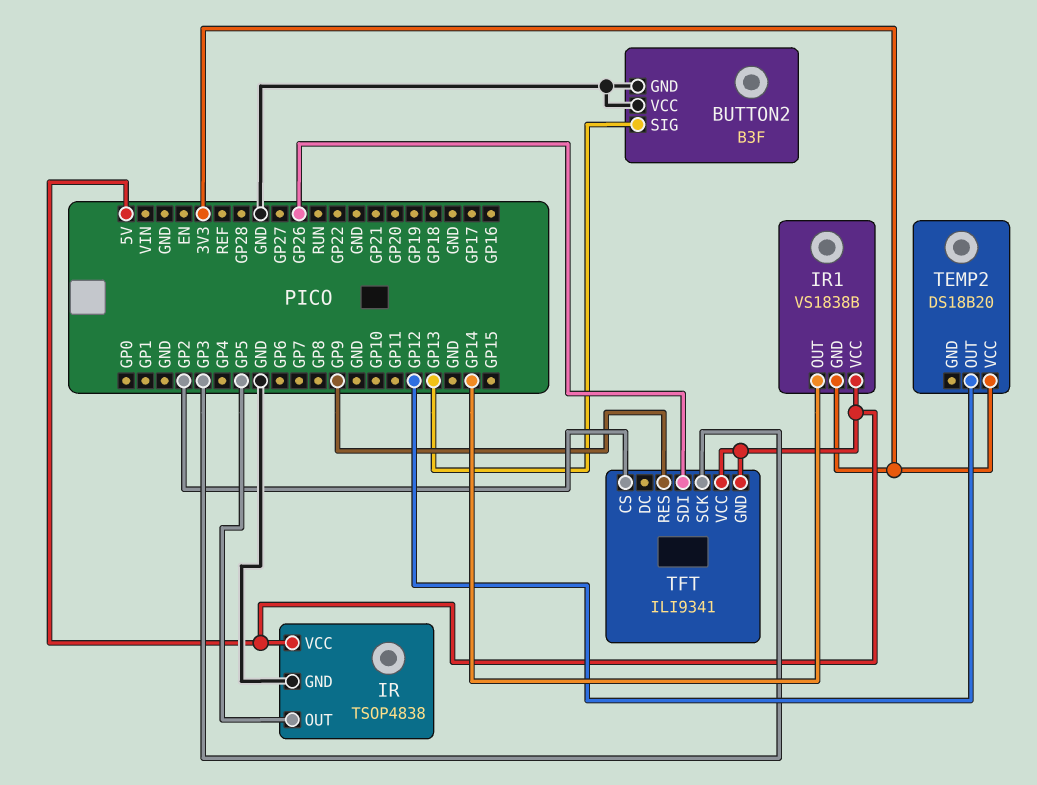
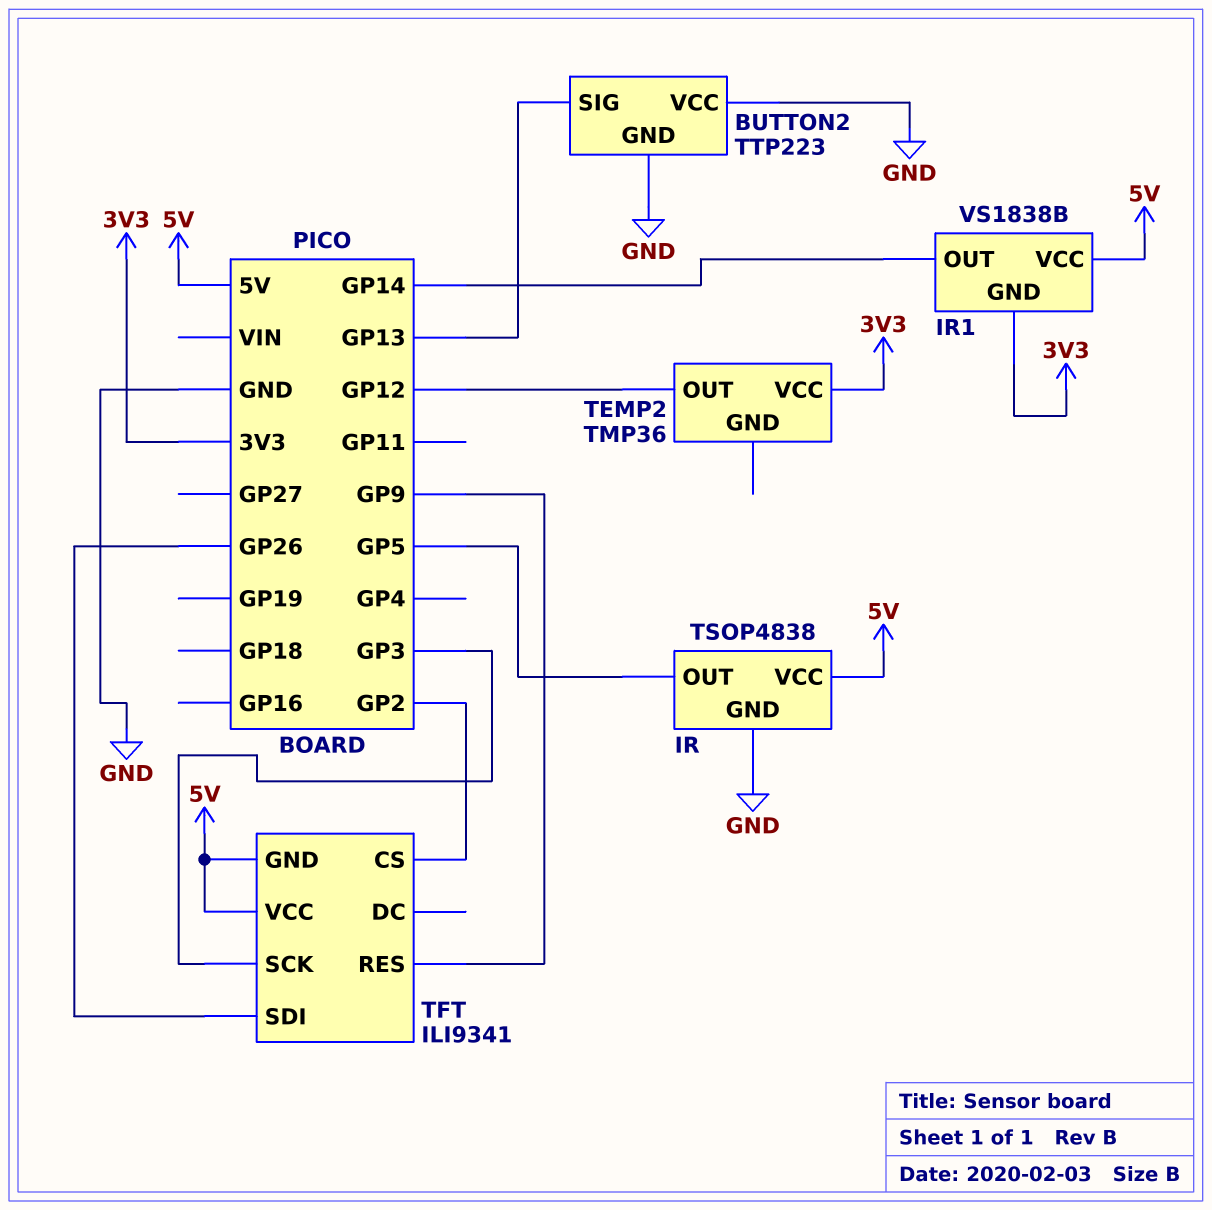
BUTTON2: B3F -> TTP223
TEMP2: DS18B20 -> TMP36

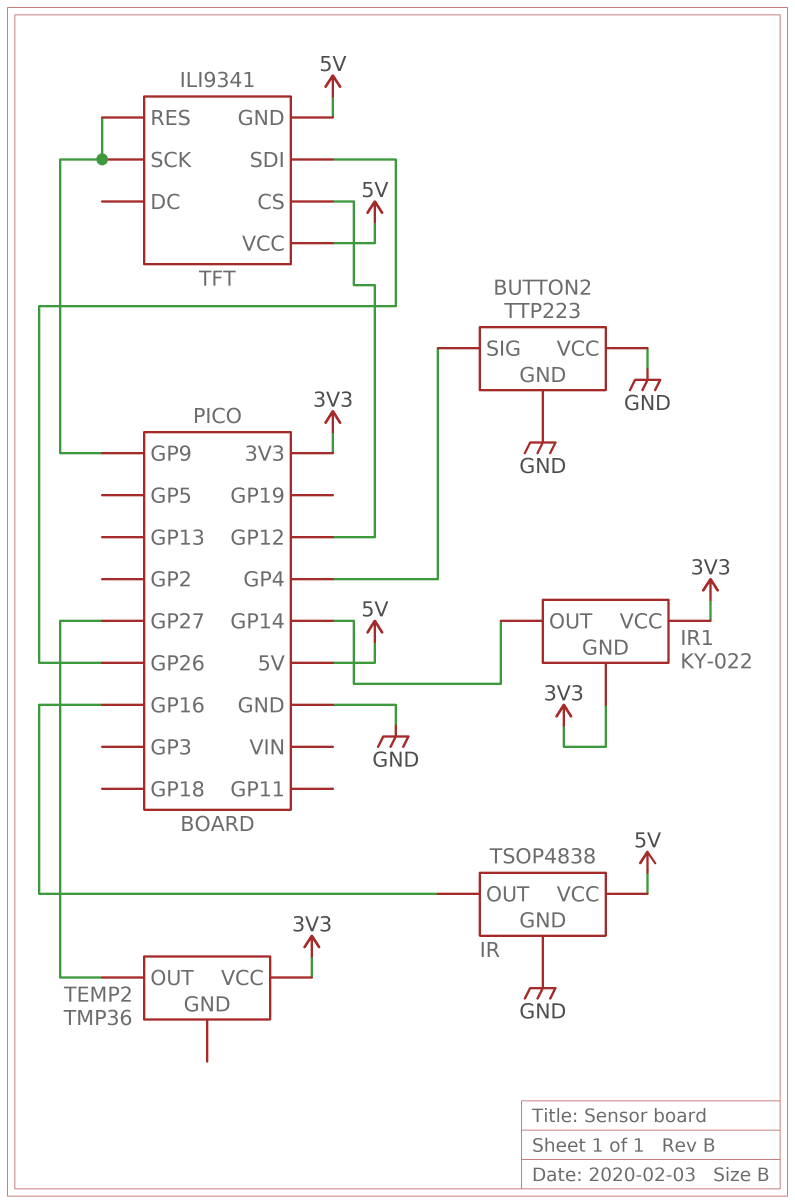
BUTTON2 pin SIG: GP13 -> GP4
IR pin OUT: GP5 -> GP16
IR1: VS1838B -> KY-022
IR1 pin VCC: 5V -> 3V3
TEMP2 pin OUT: GP12 -> GP27
TFT pin CS: GP2 -> GP12
TFT pin SCK: GP3 -> GP9

